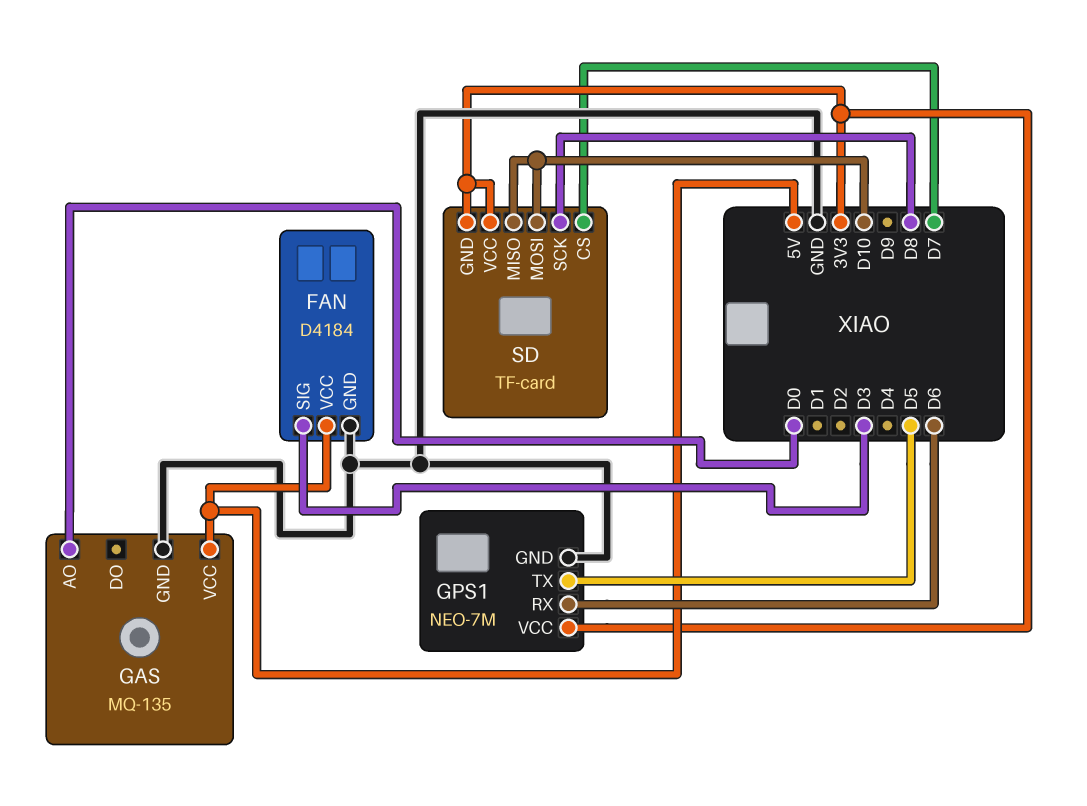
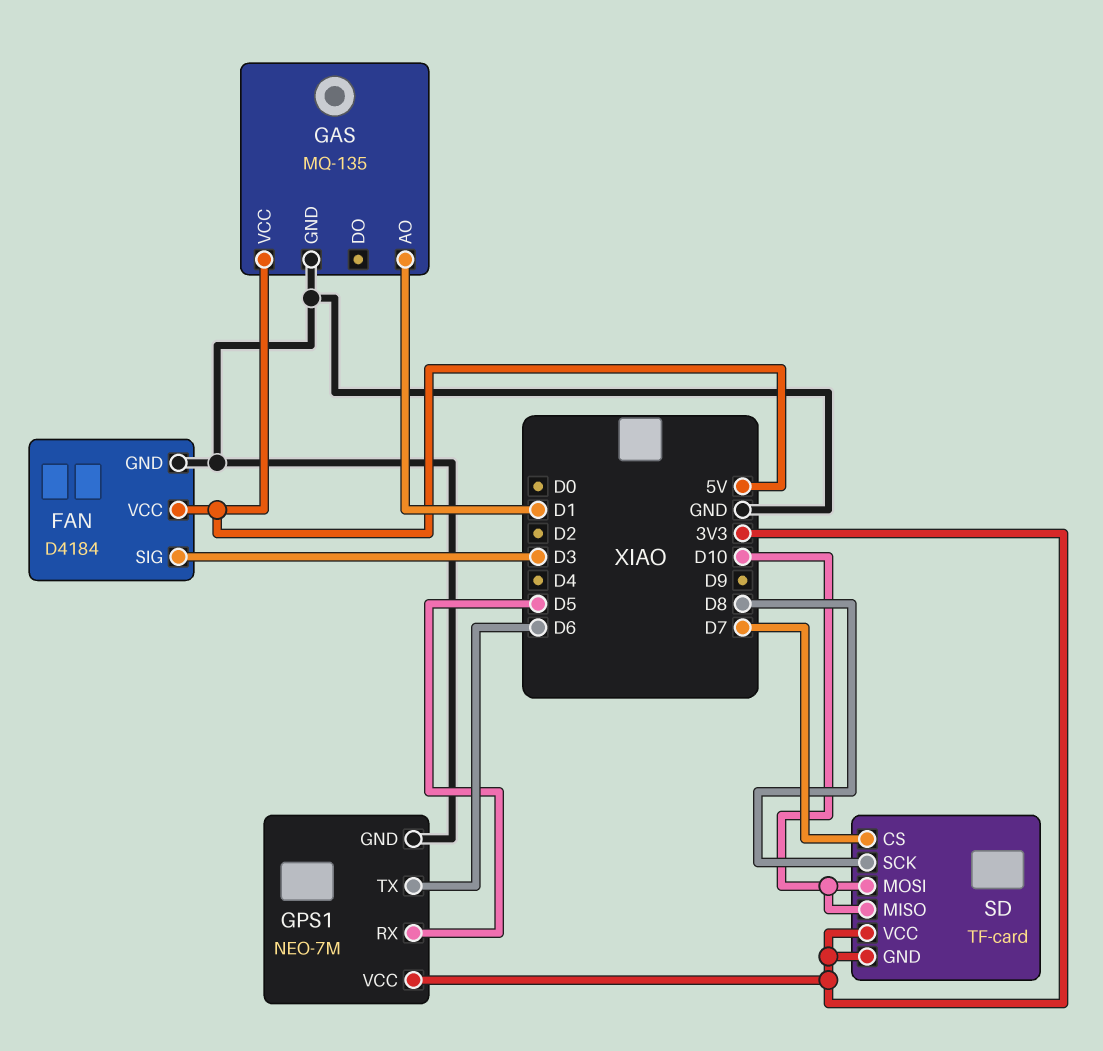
GAS pin AO: D0 -> D1
GPS1 pin RX: D6 -> D5
GPS1 pin TX: D5 -> D6

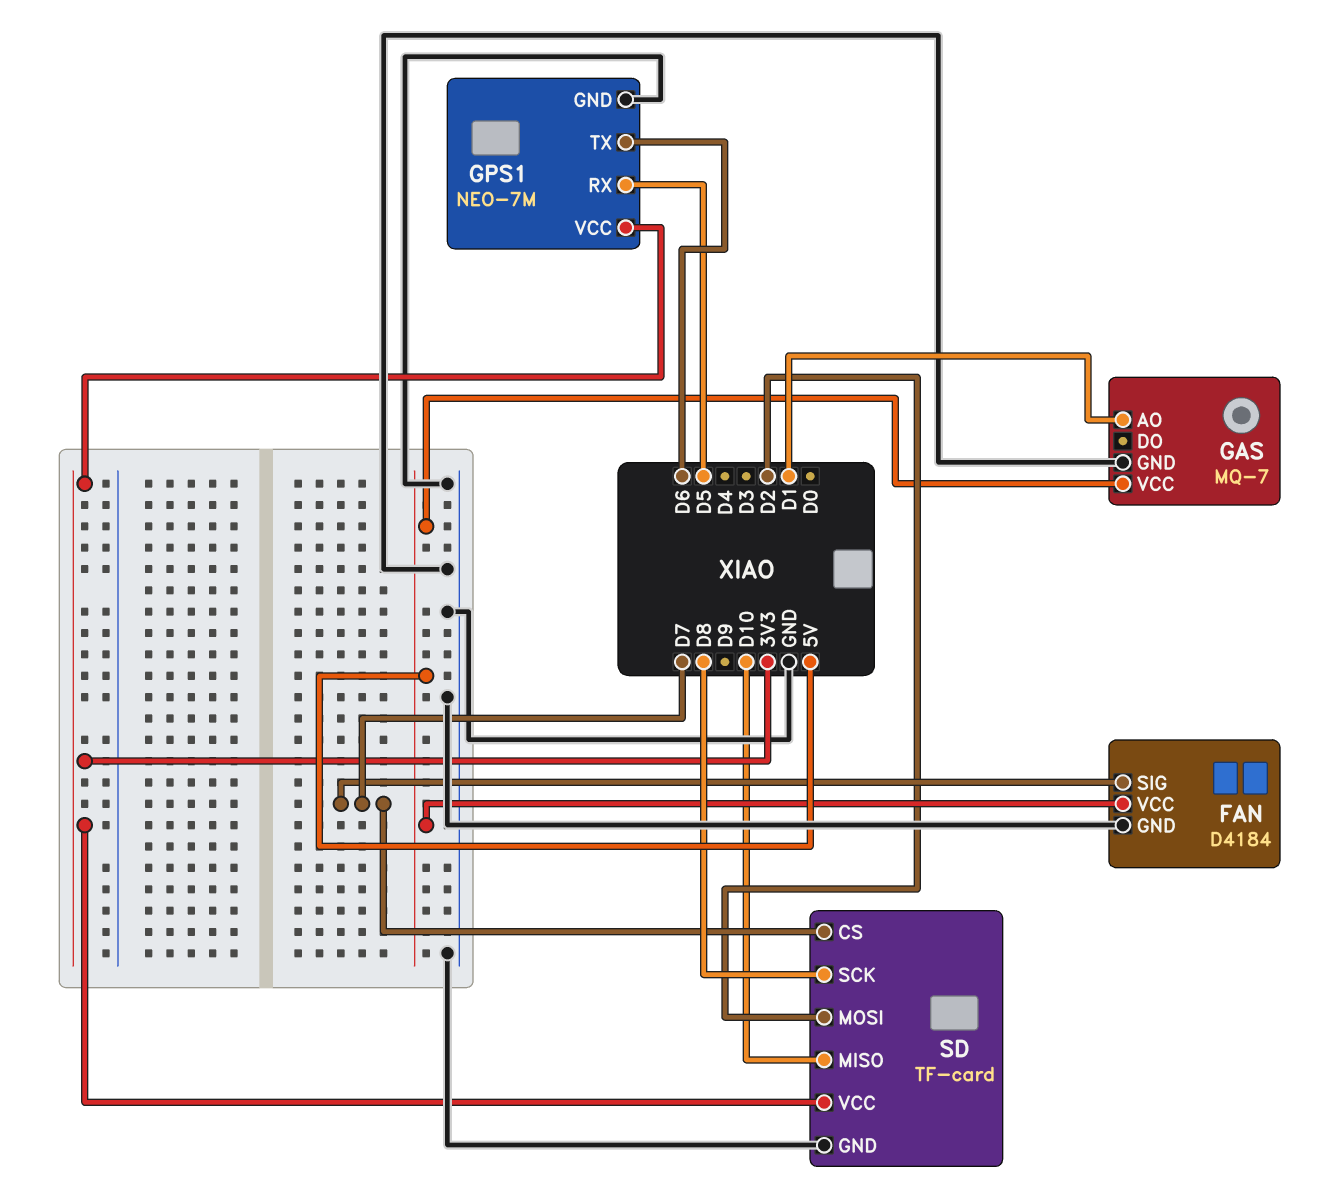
FAN pin SIG: D3 -> D7
GAS: MQ-135 -> MQ-7
SD pin GND: 3V3 -> GND
SD pin MOSI: D10 -> D2

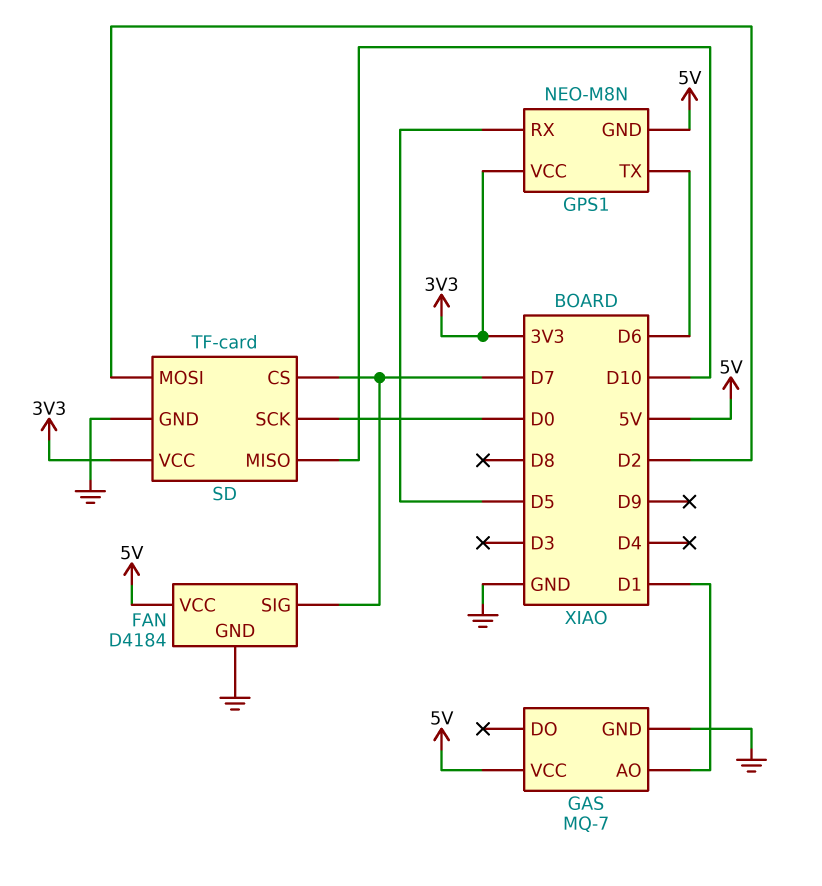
GPS1: NEO-7M -> NEO-M8N
GPS1 pin GND: GND -> 5V
SD pin SCK: D8 -> D0

